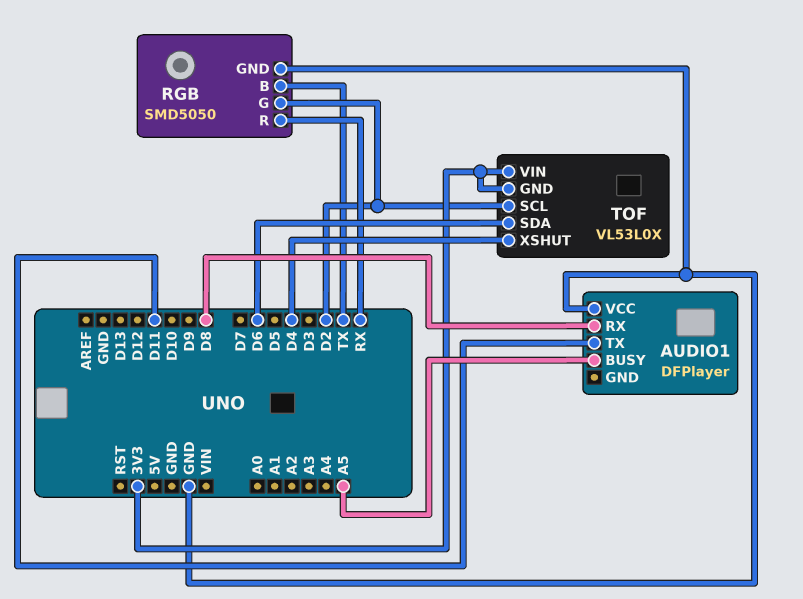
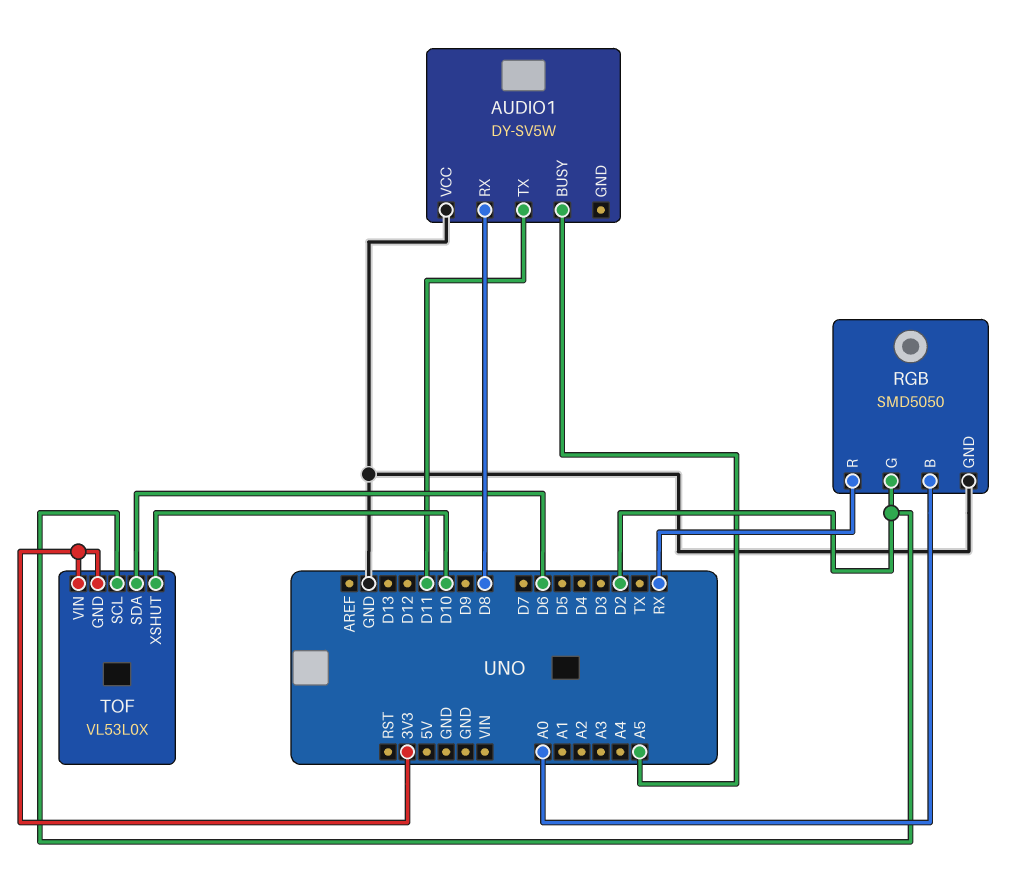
AUDIO1: DFPlayer -> DY-SV5W
RGB pin B: TX -> A0
TOF pin XSHUT: D4 -> D10

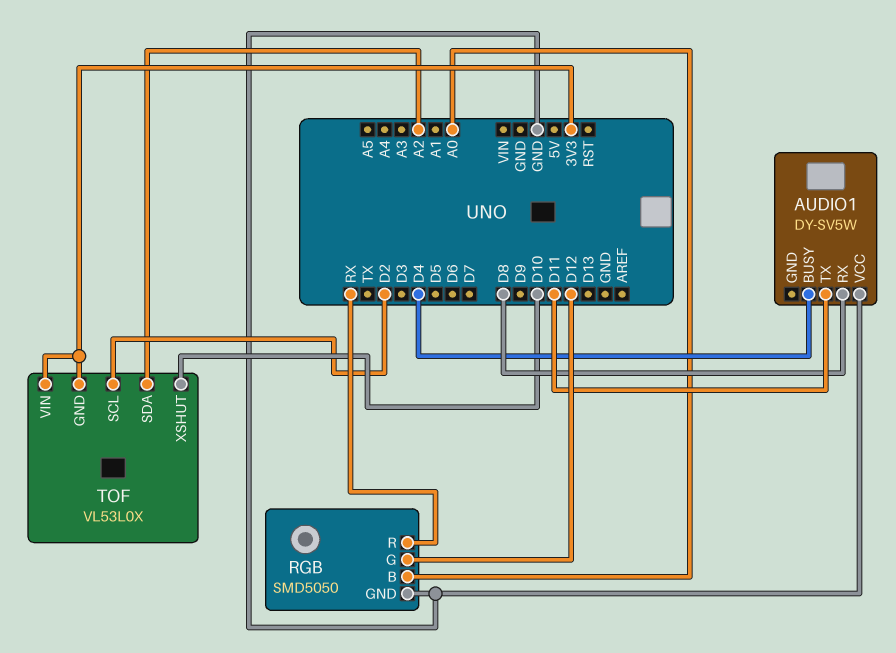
AUDIO1 pin BUSY: A5 -> D4
RGB pin G: D2 -> D12
TOF pin SDA: D6 -> A2

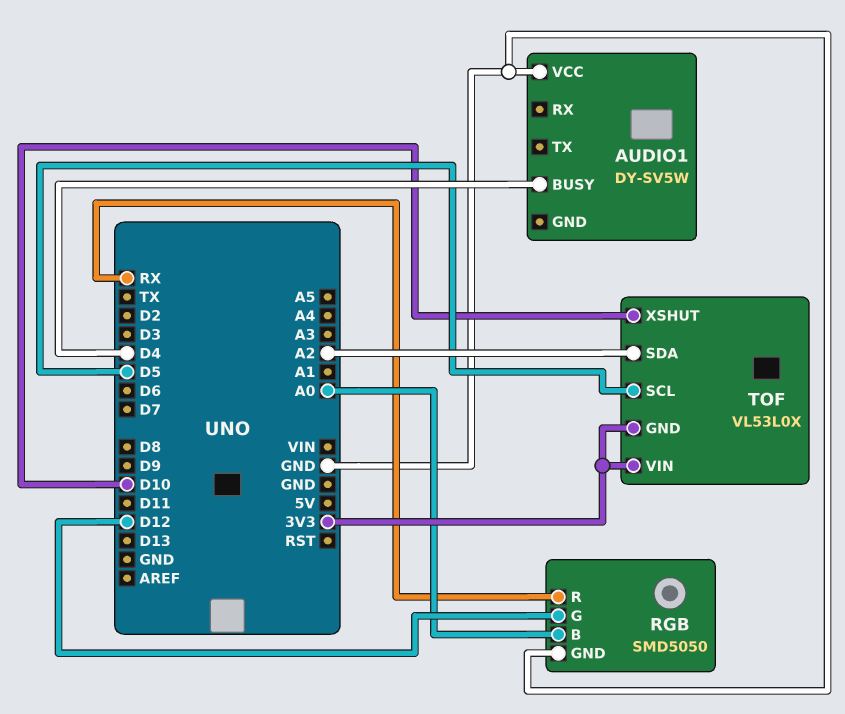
AUDIO1 pin RX: D8 -> none
AUDIO1 pin TX: D11 -> none
TOF pin SCL: D2 -> D5

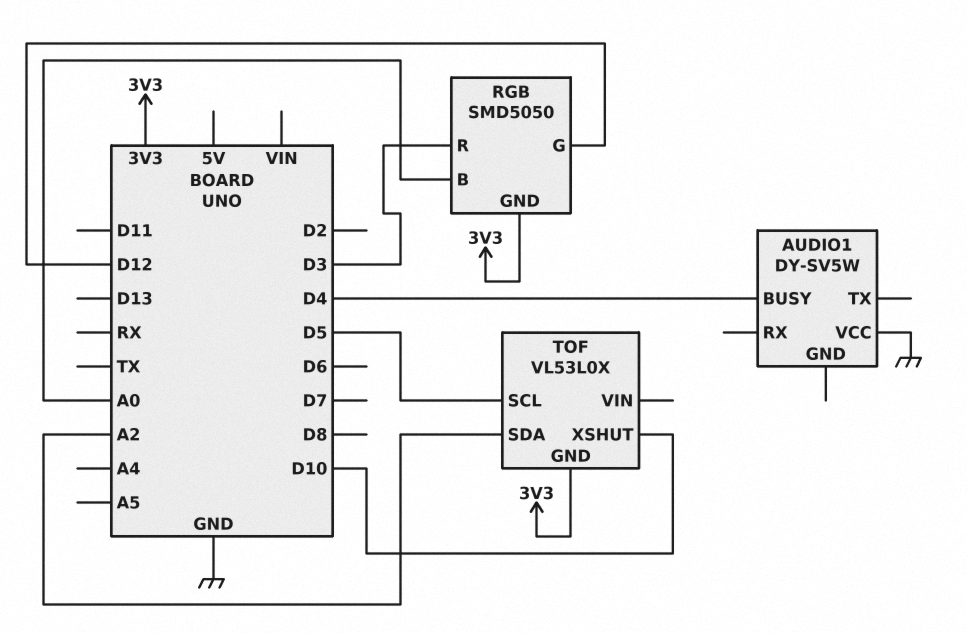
RGB pin GND: GND -> 3V3
RGB pin R: RX -> D3
TOF pin VIN: 3V3 -> none

